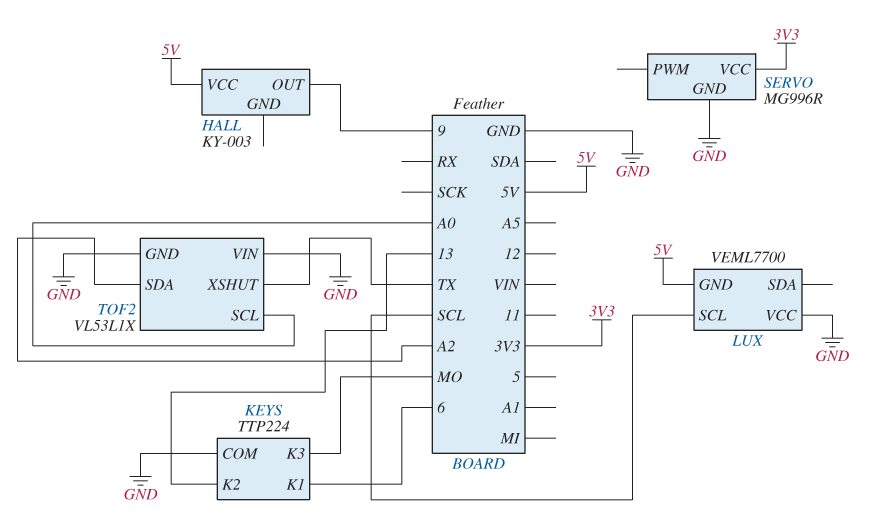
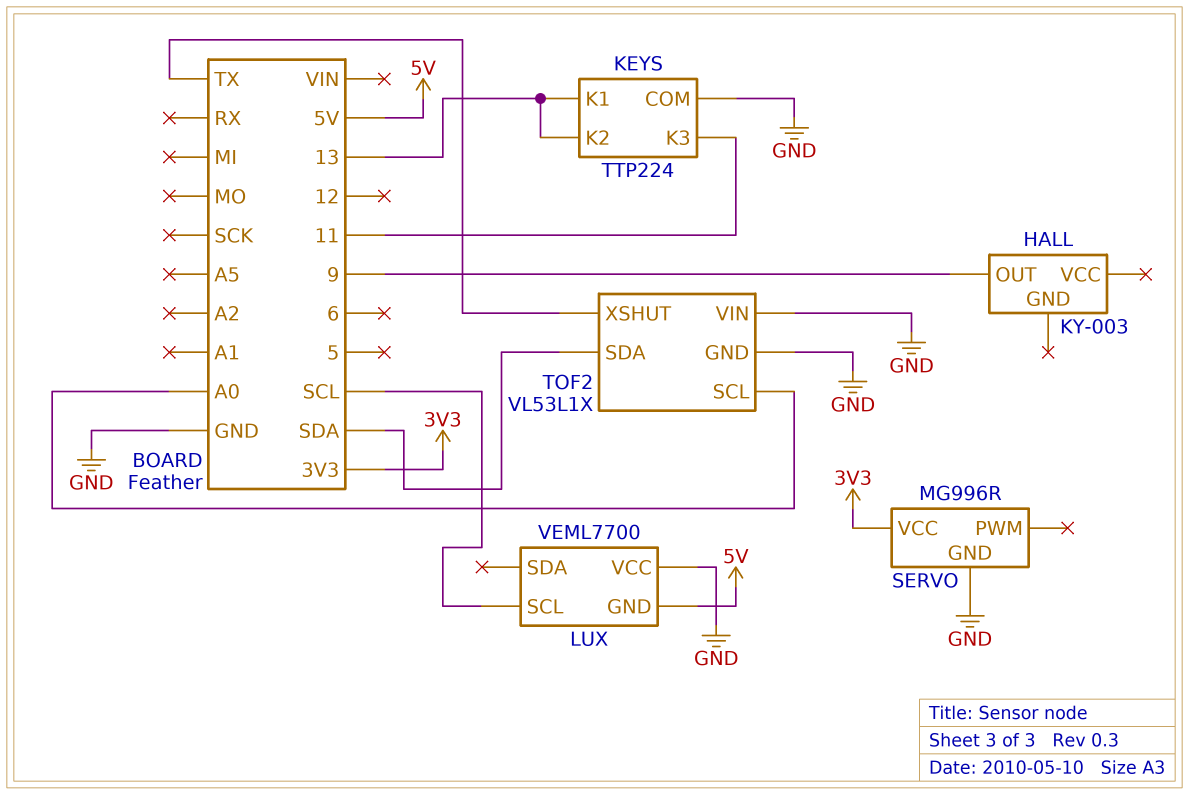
HALL pin VCC: 5V -> none
KEYS pin K1: 6 -> 13
KEYS pin K3: MO -> 11
TOF2 pin SDA: A2 -> SDA

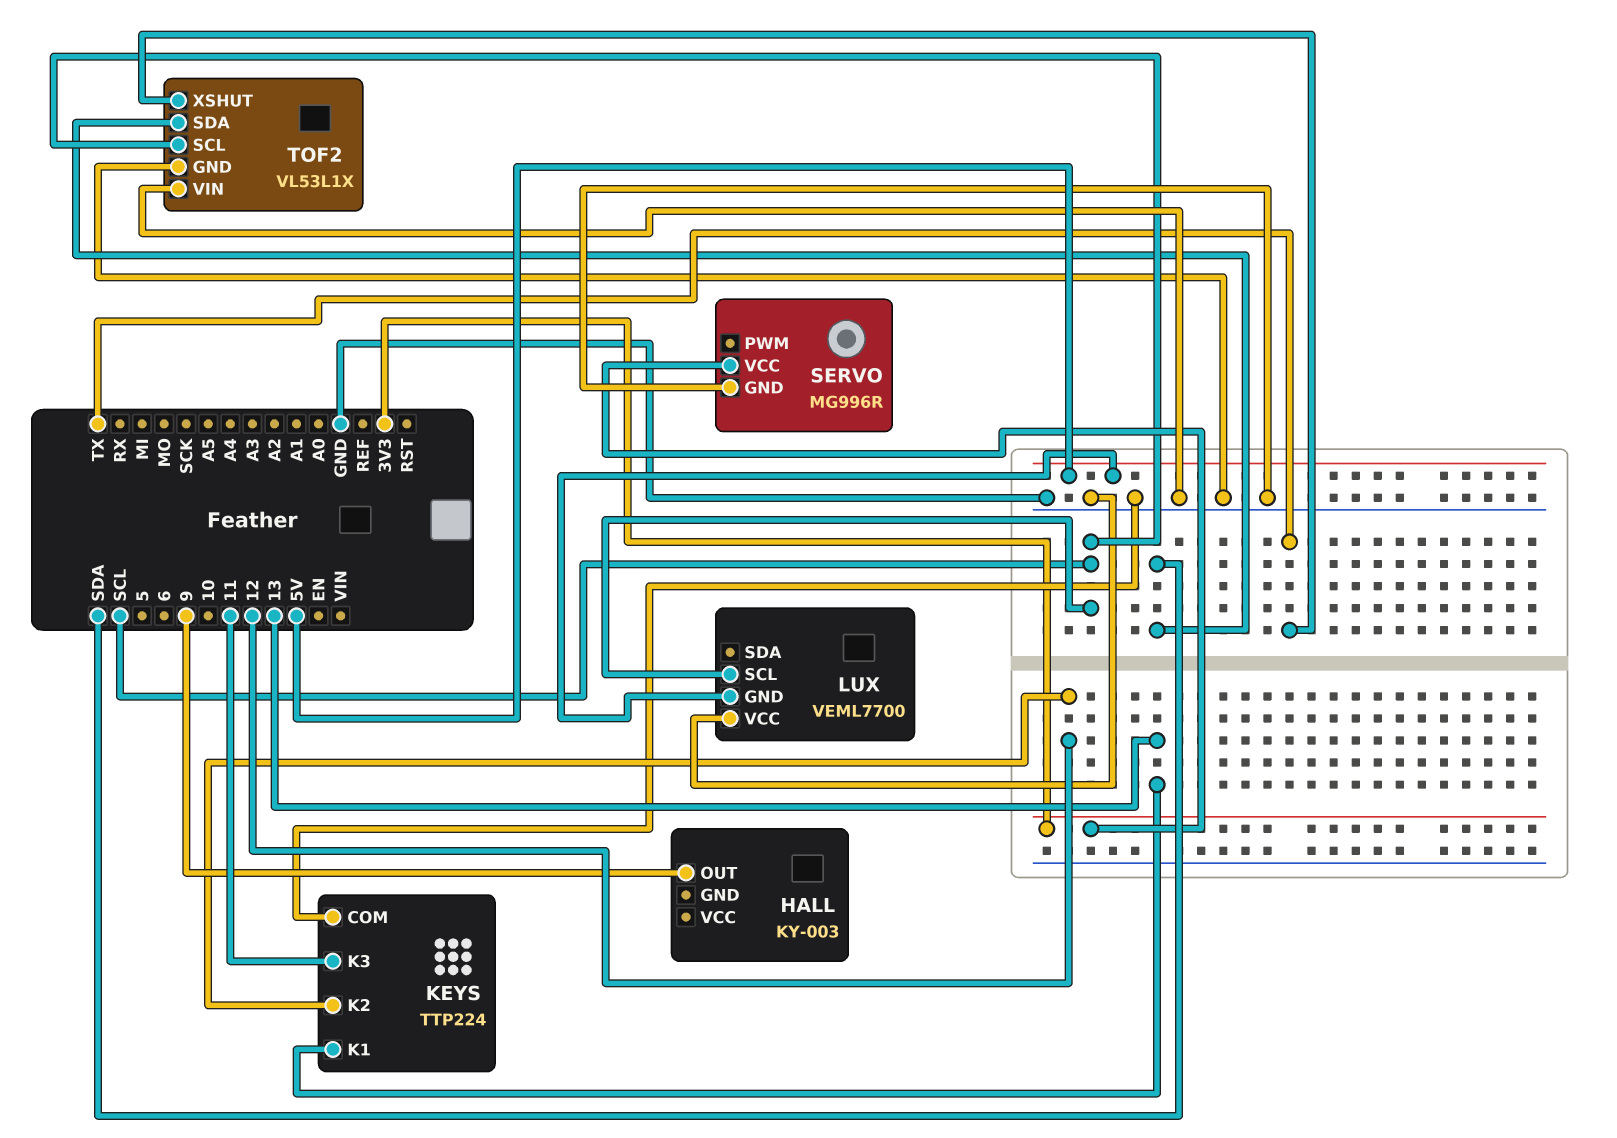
KEYS pin K2: 13 -> 12
TOF2 pin SCL: A0 -> SCL

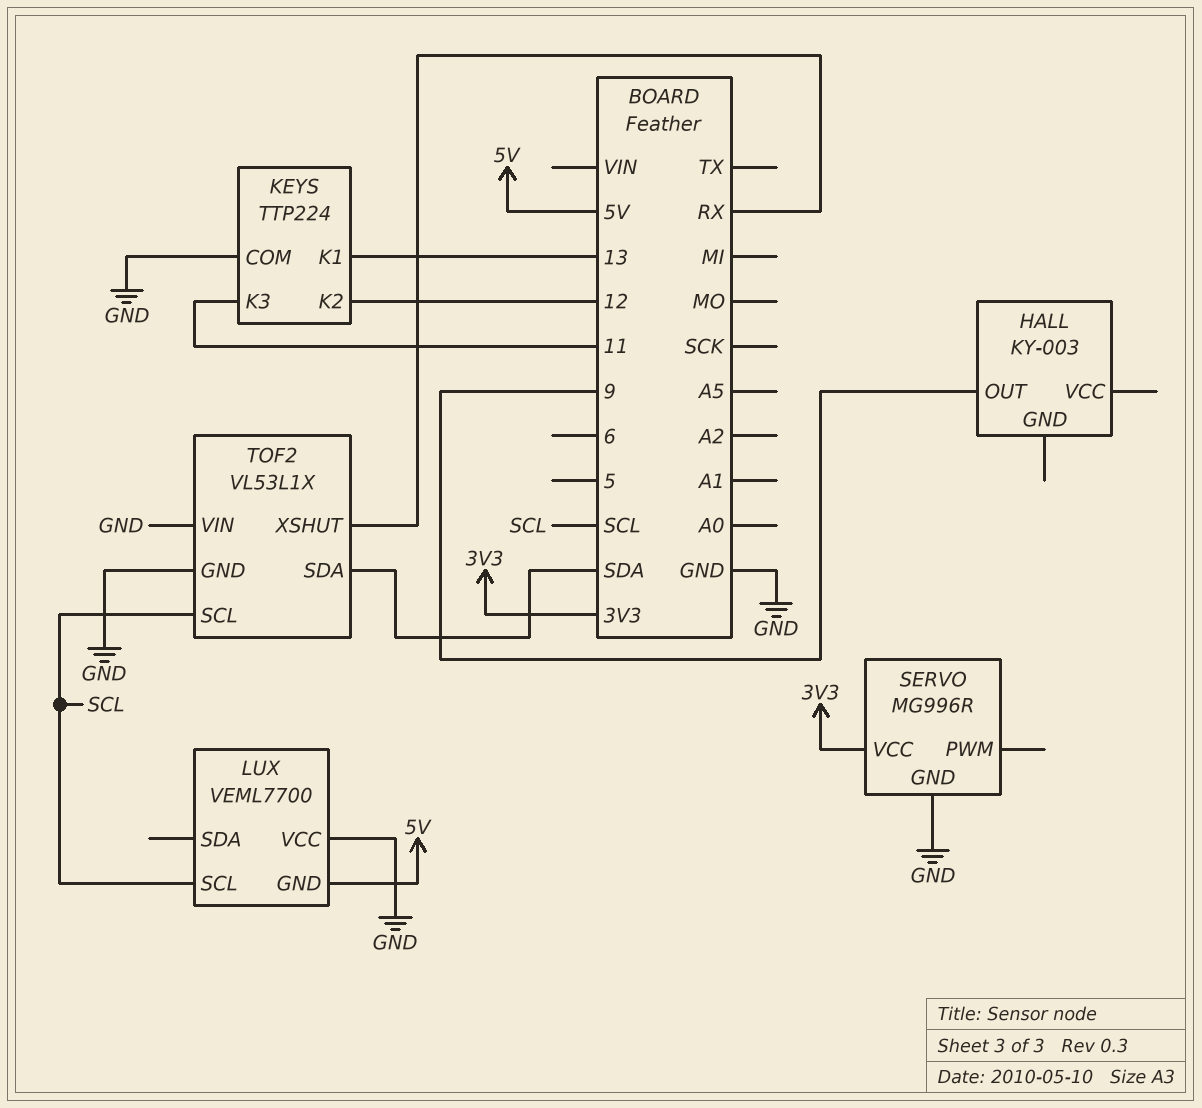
TOF2 pin XSHUT: TX -> RX

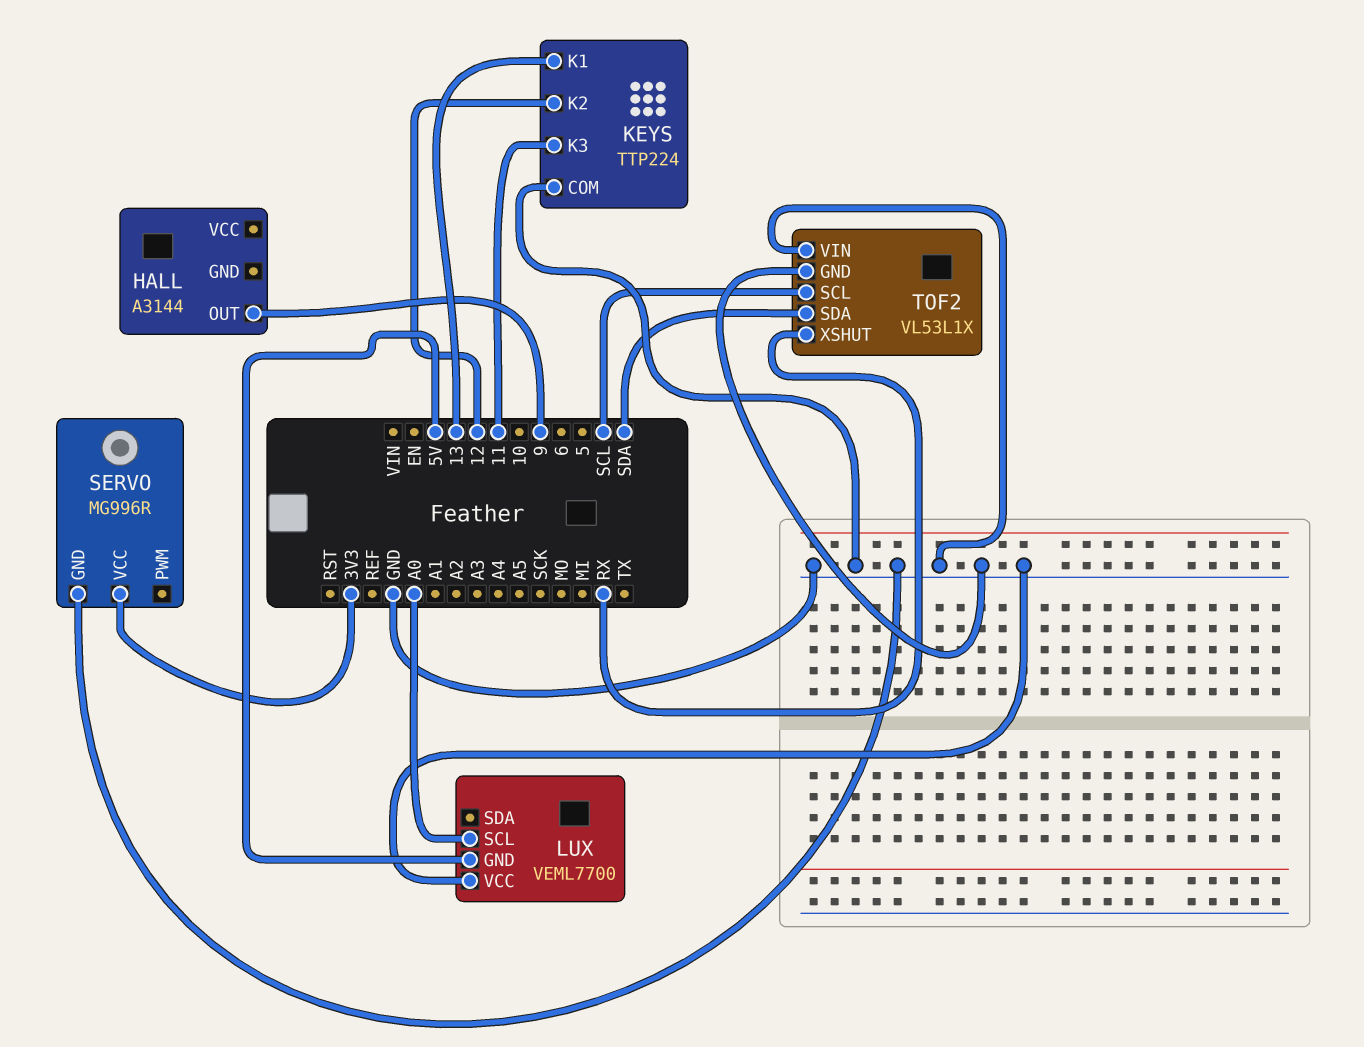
HALL: KY-003 -> A3144
LUX pin SCL: SCL -> A0

